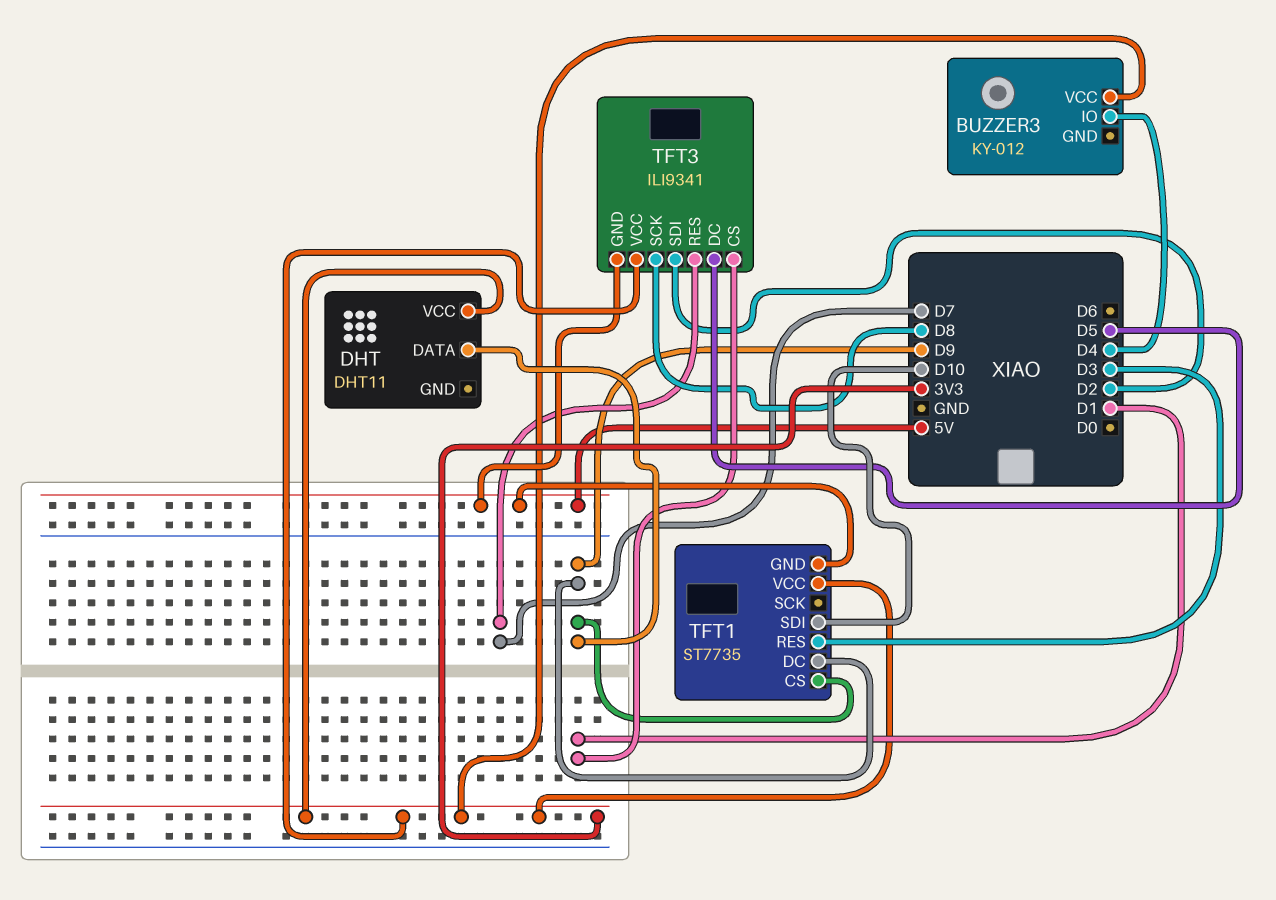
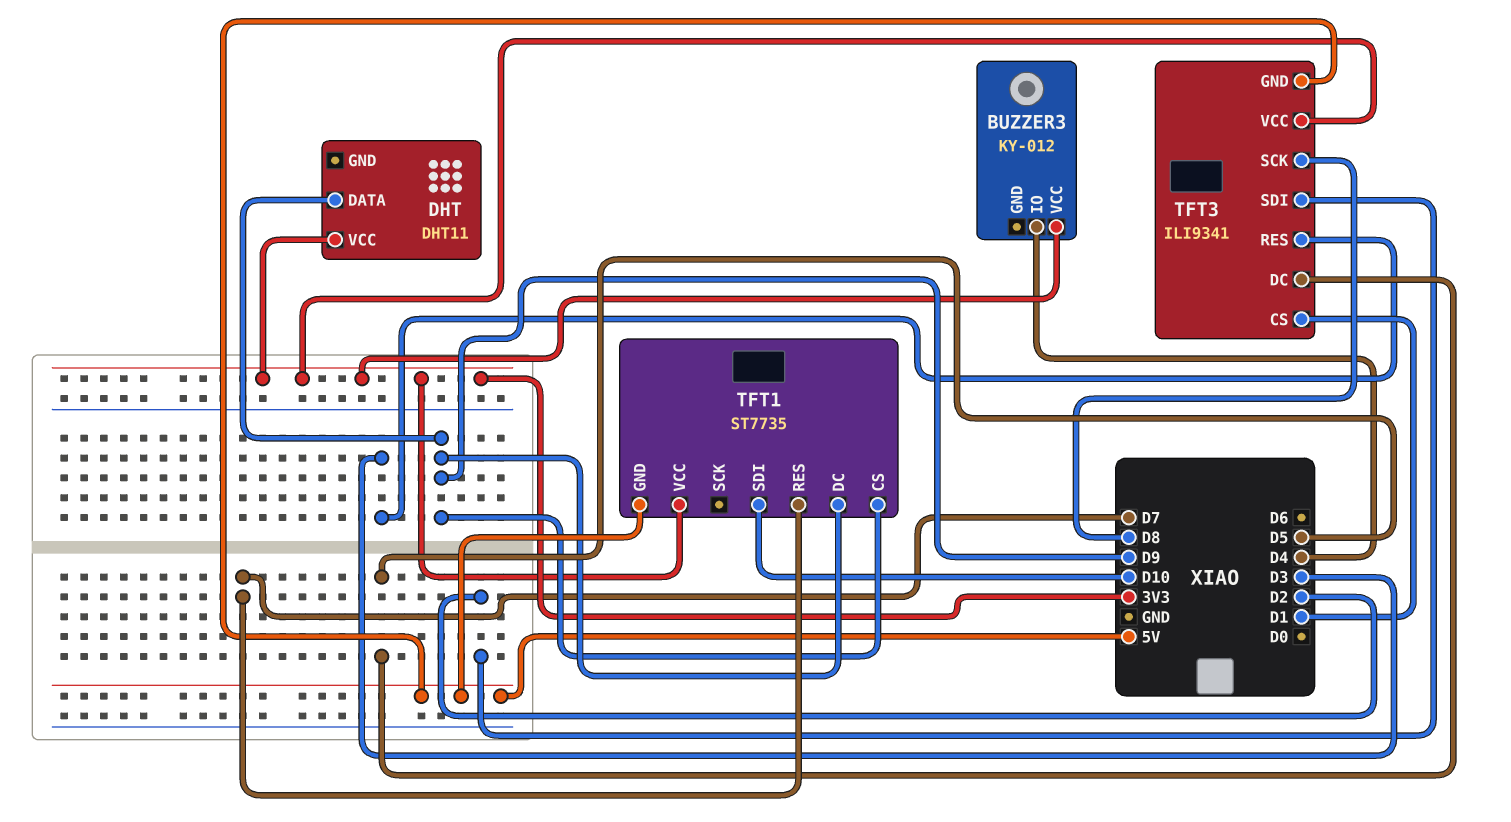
TFT1 pin RES: D3 -> D7
TFT3 pin RES: D7 -> D3

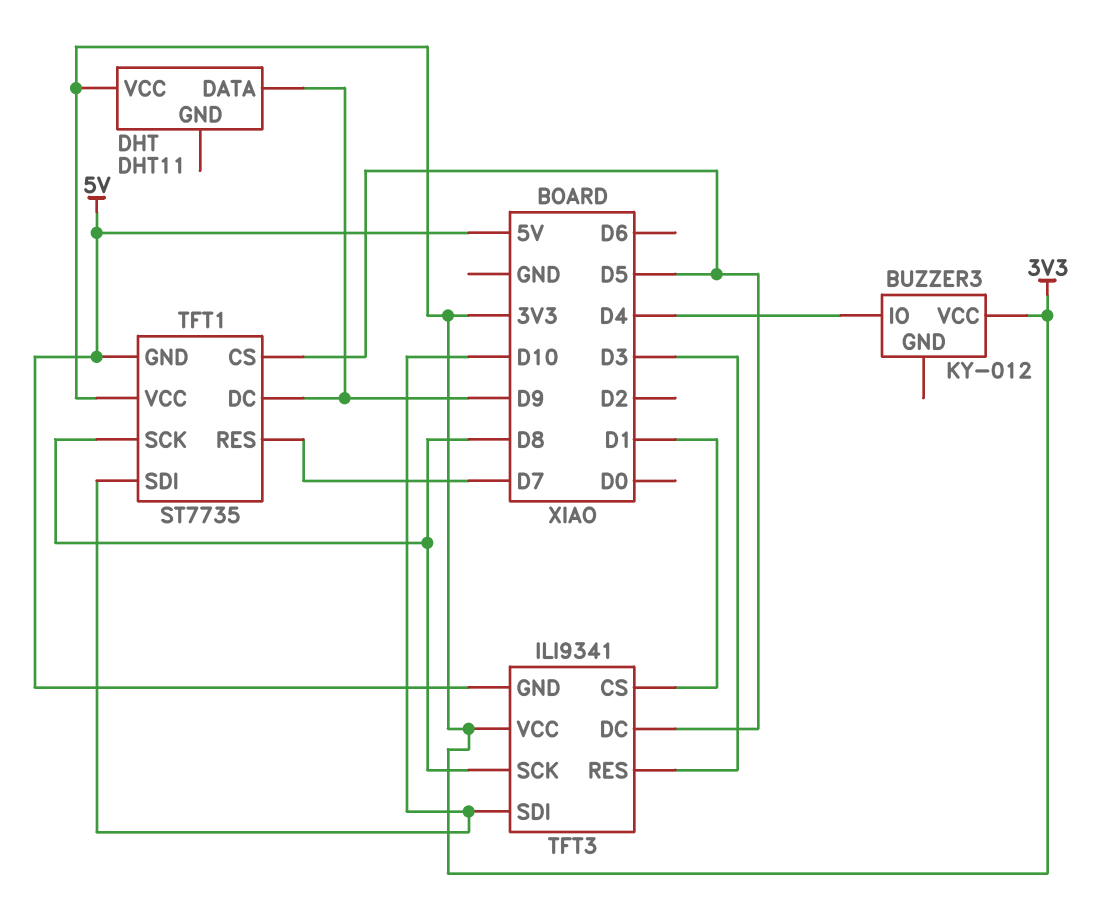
TFT1 pin CS: D9 -> D5
TFT1 pin SCK: none -> D8
TFT3 pin SDI: D2 -> D10

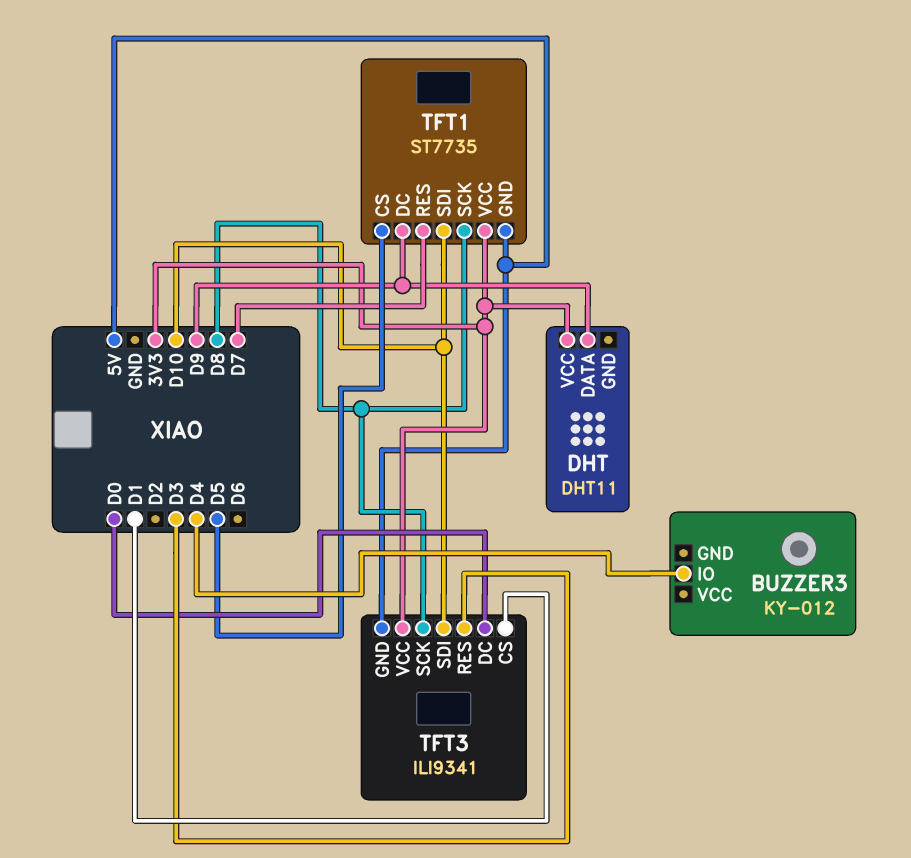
BUZZER3 pin VCC: 3V3 -> none
TFT3 pin DC: D5 -> D0

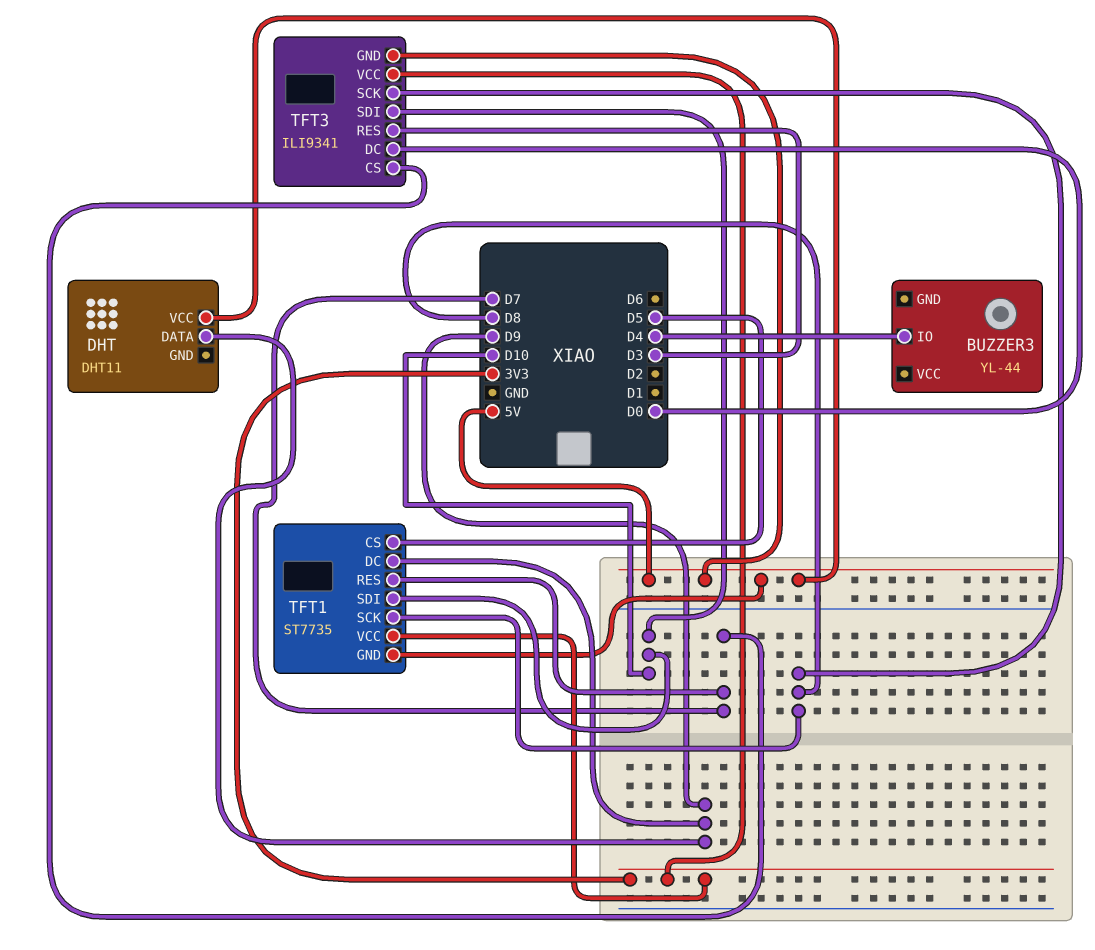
BUZZER3: KY-012 -> YL-44
DHT pin VCC: 3V3 -> 5V
TFT3 pin CS: D1 -> D7

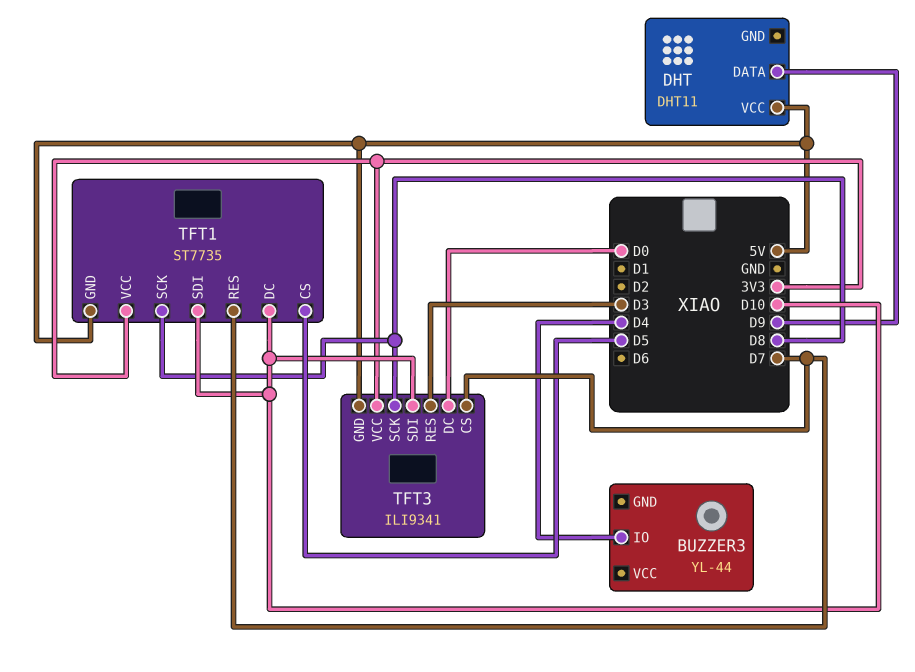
TFT1 pin DC: D9 -> D10

